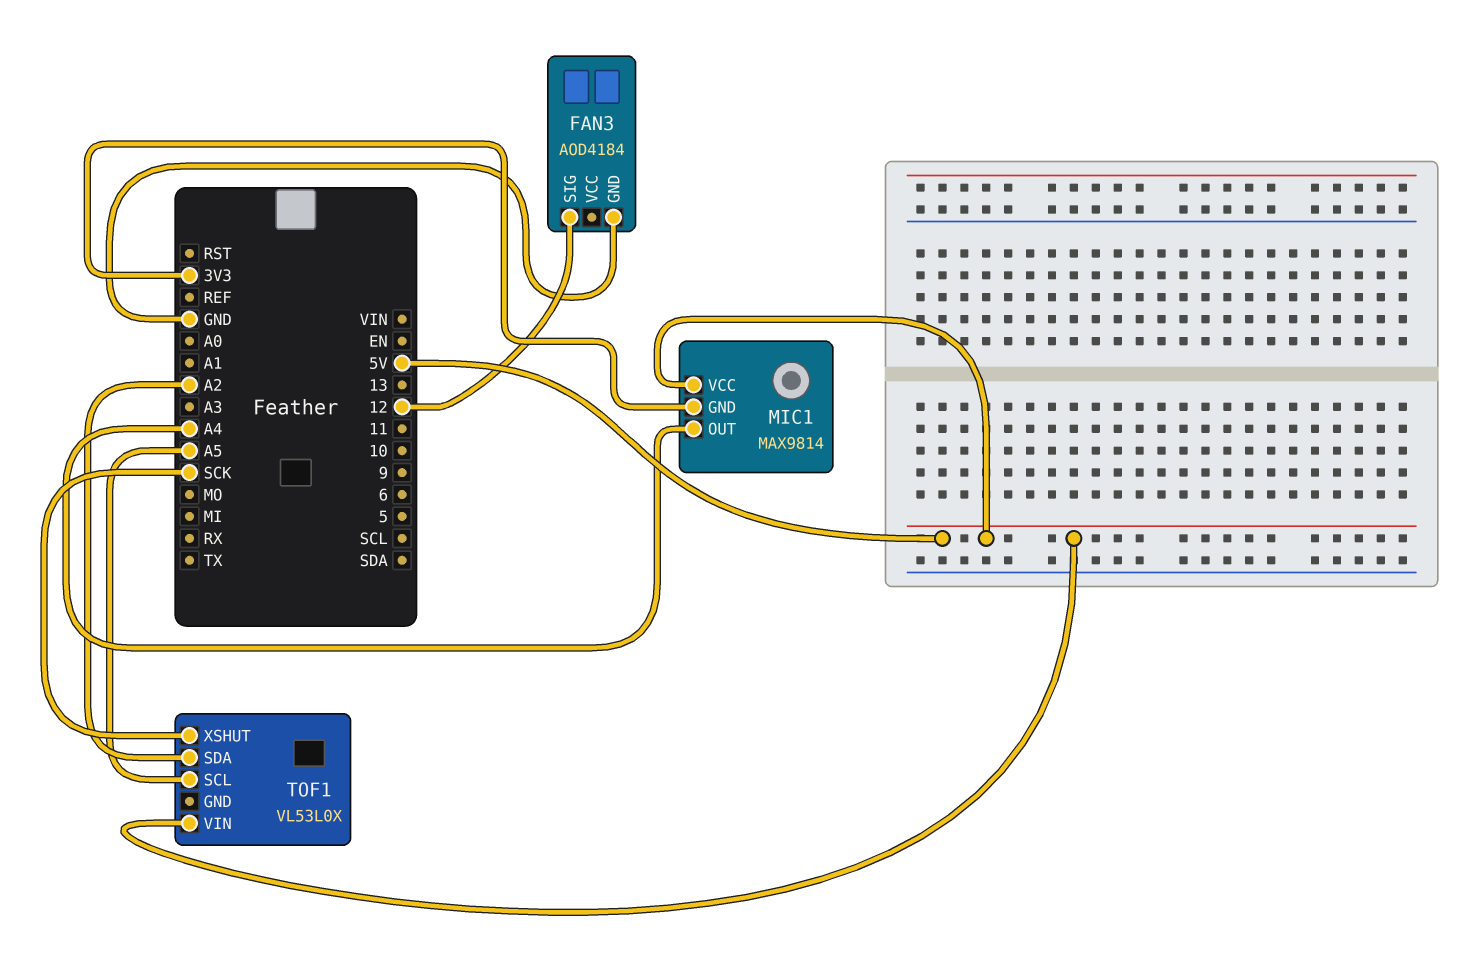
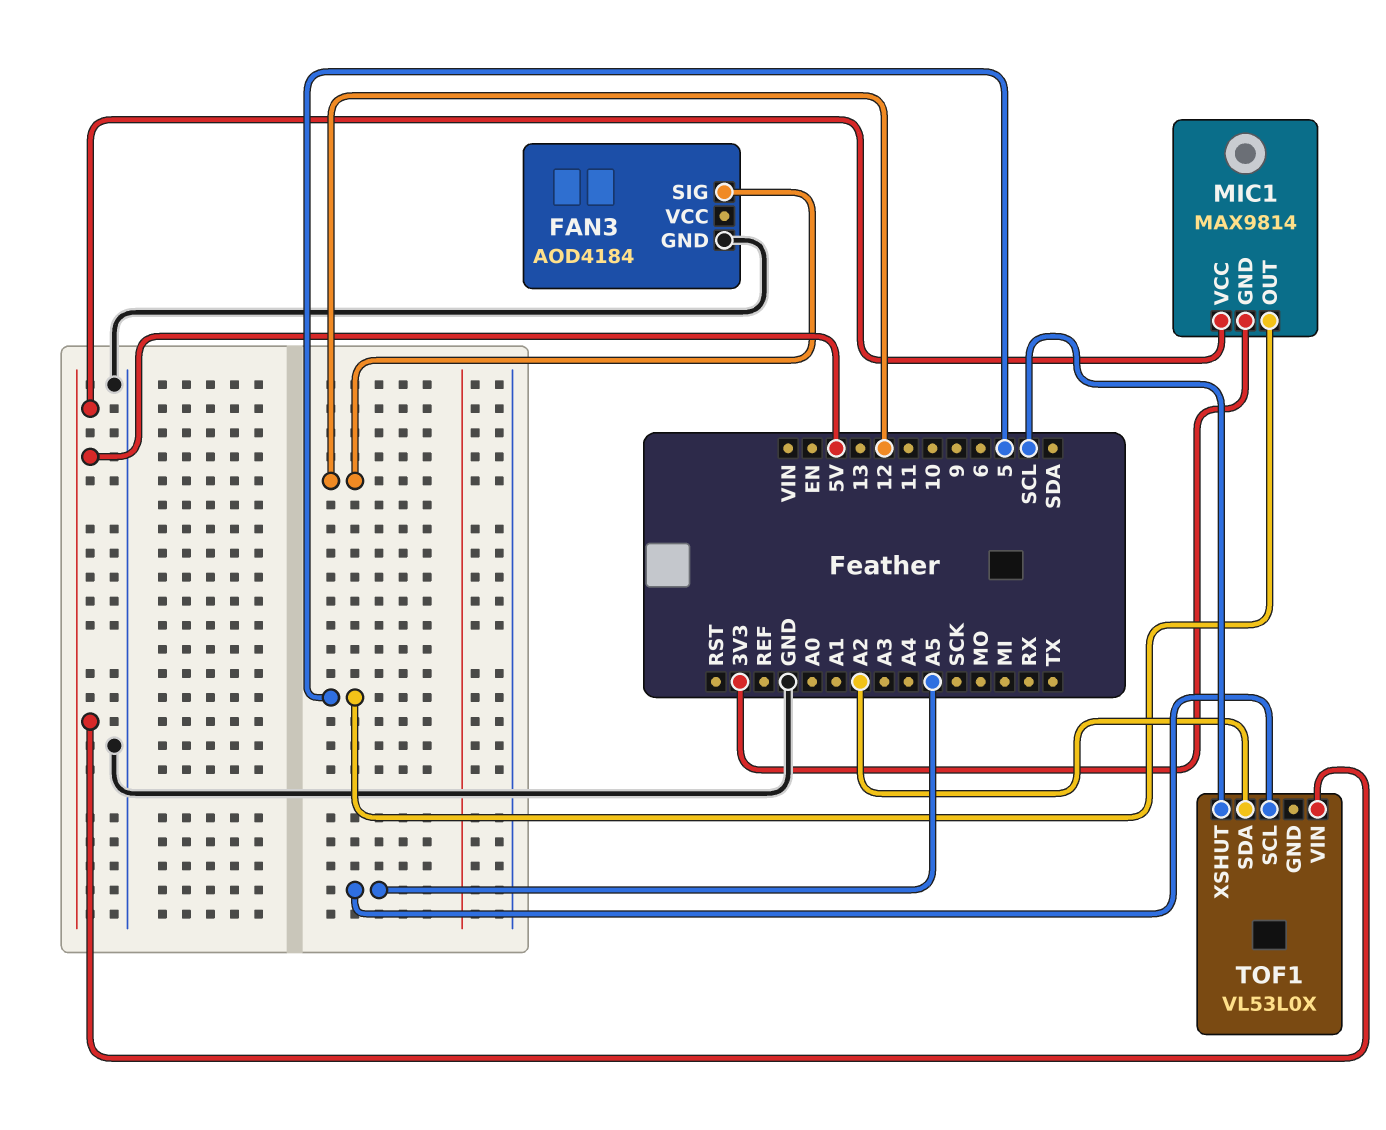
MIC1 pin OUT: A4 -> 5
TOF1 pin XSHUT: SCK -> SCL

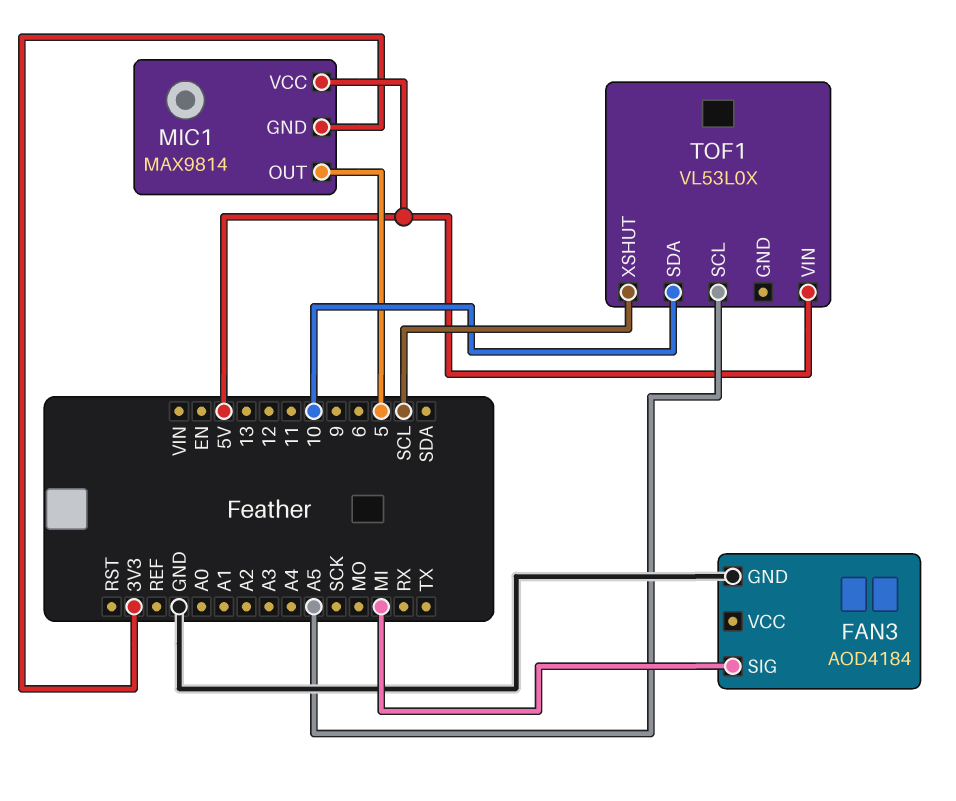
FAN3 pin SIG: 12 -> MI
TOF1 pin SDA: A2 -> 10

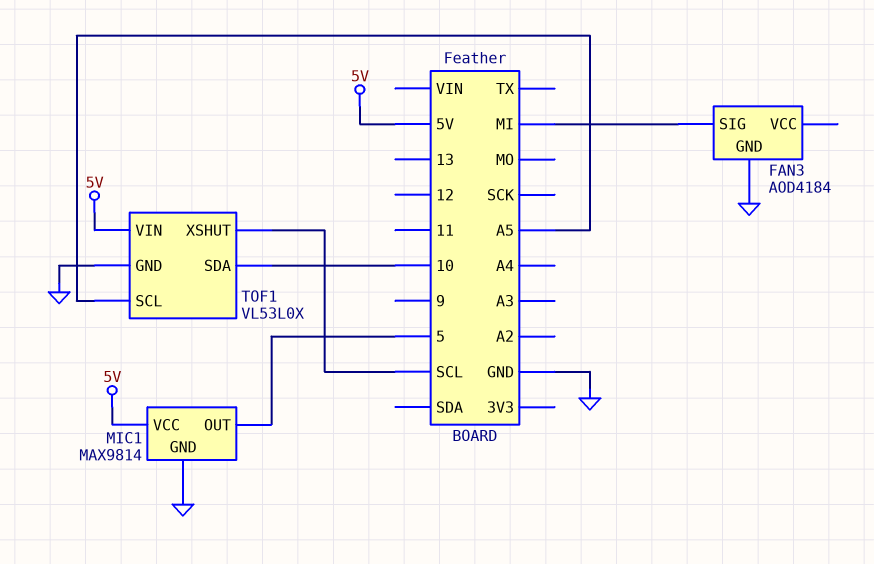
MIC1 pin GND: 3V3 -> GND
TOF1 pin GND: none -> GND

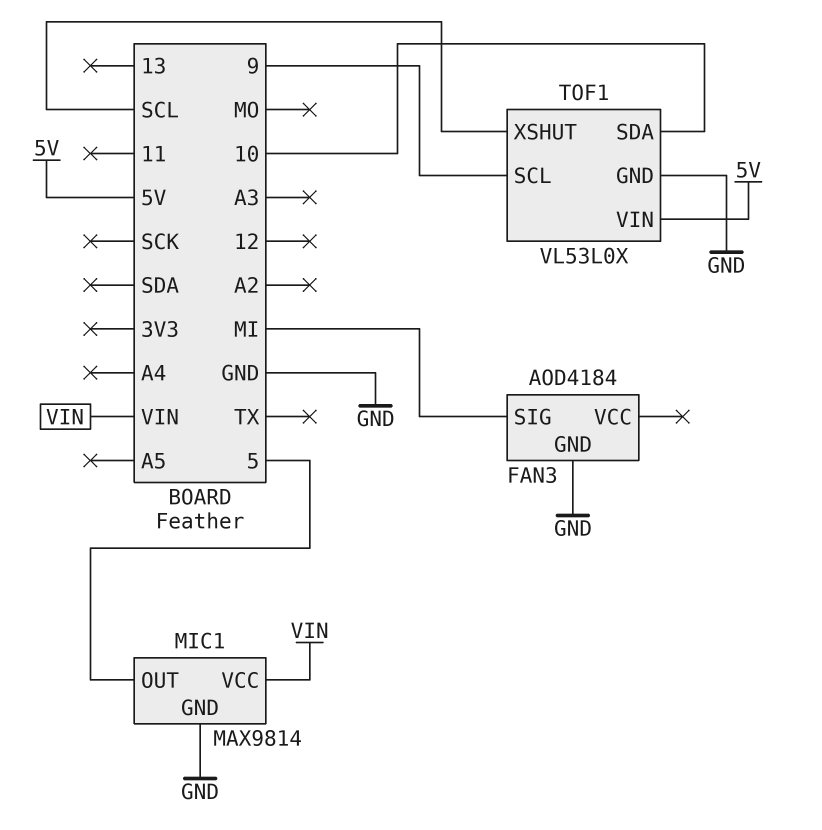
MIC1 pin VCC: 5V -> VIN
TOF1 pin SCL: A5 -> 9

